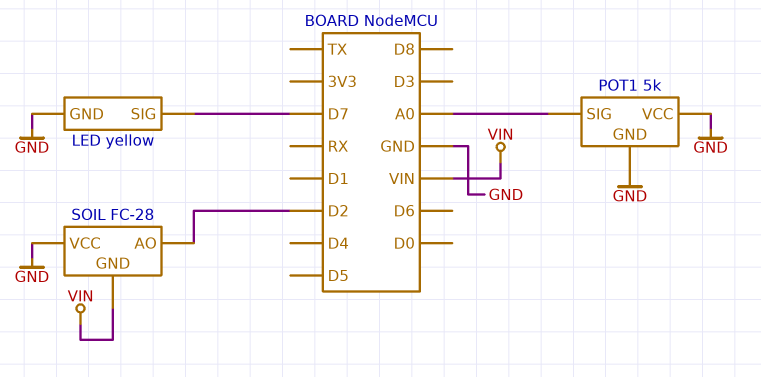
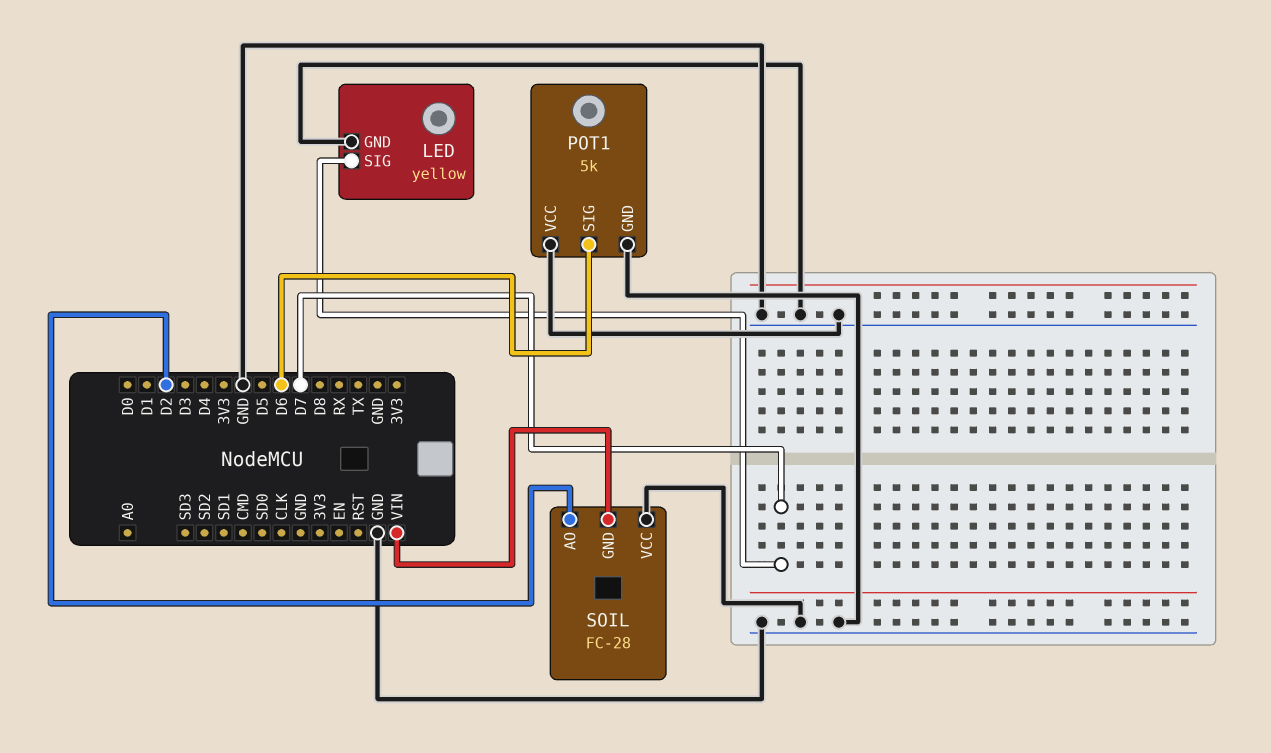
POT1 pin SIG: A0 -> D6

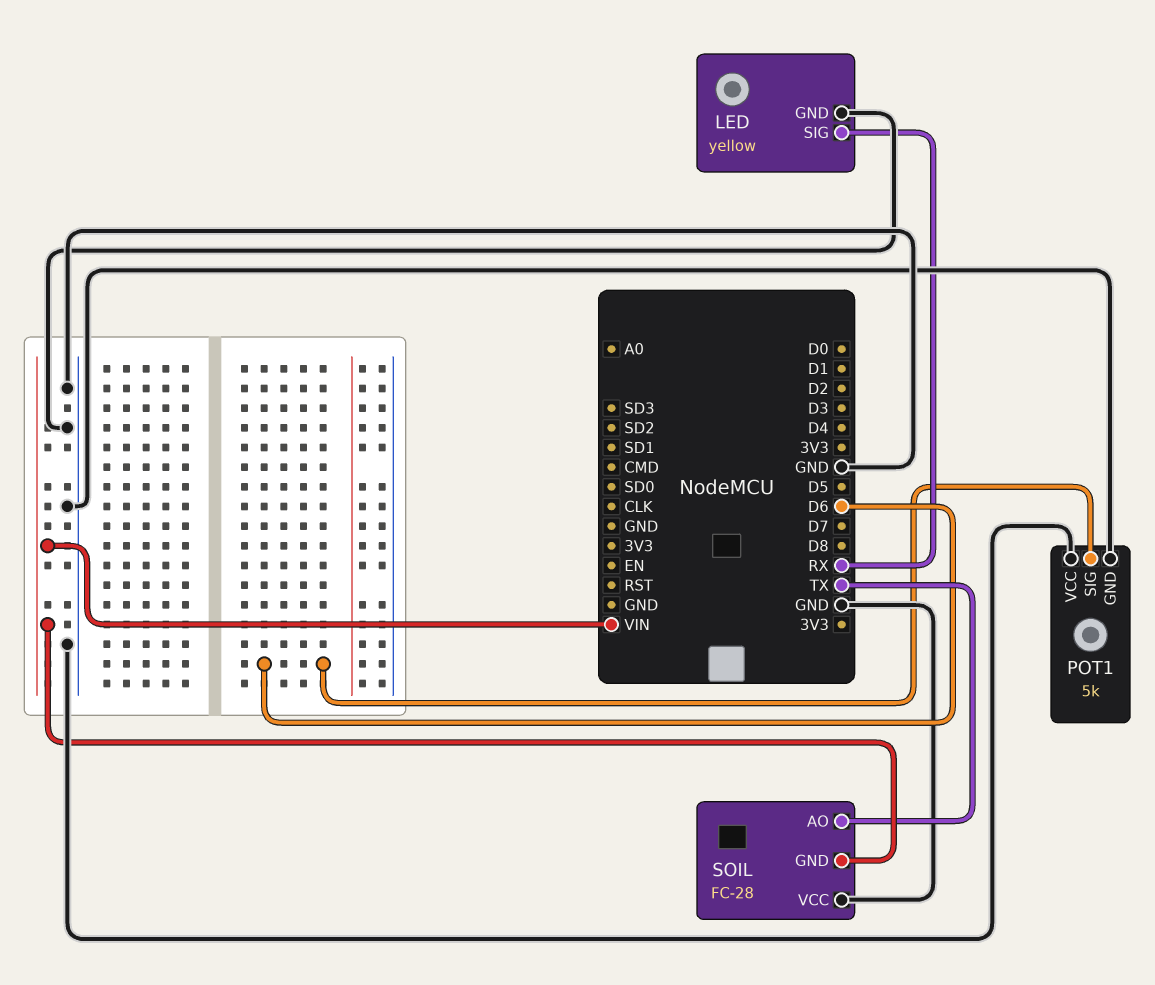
LED pin SIG: D7 -> RX
SOIL pin AO: D2 -> TX

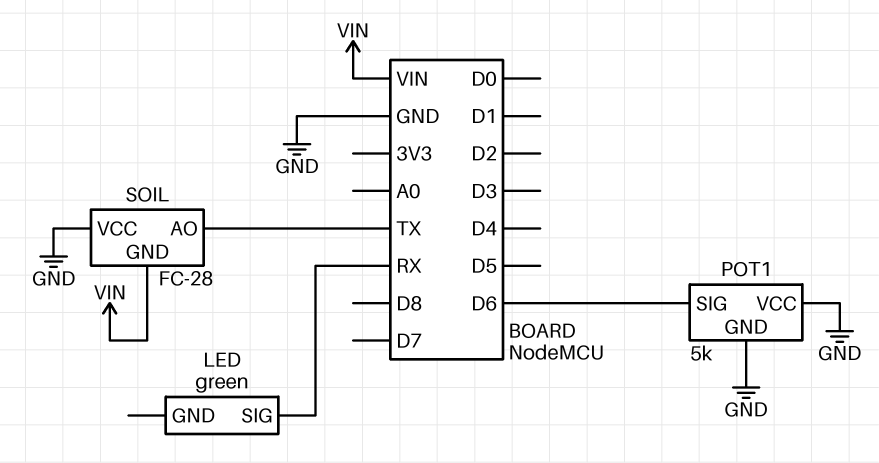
LED: yellow -> green
LED pin GND: GND -> none

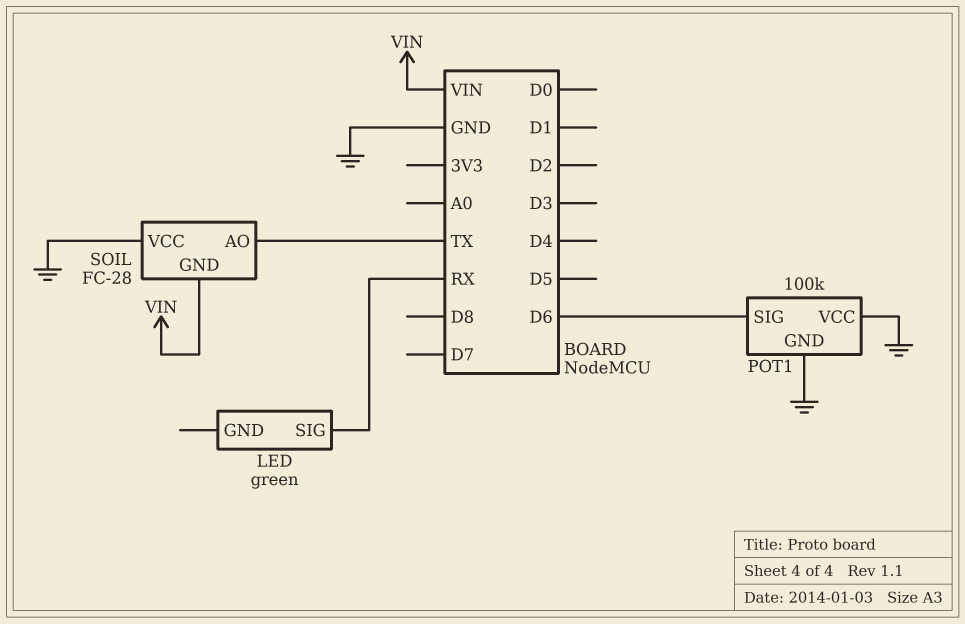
POT1: 5k -> 100k

